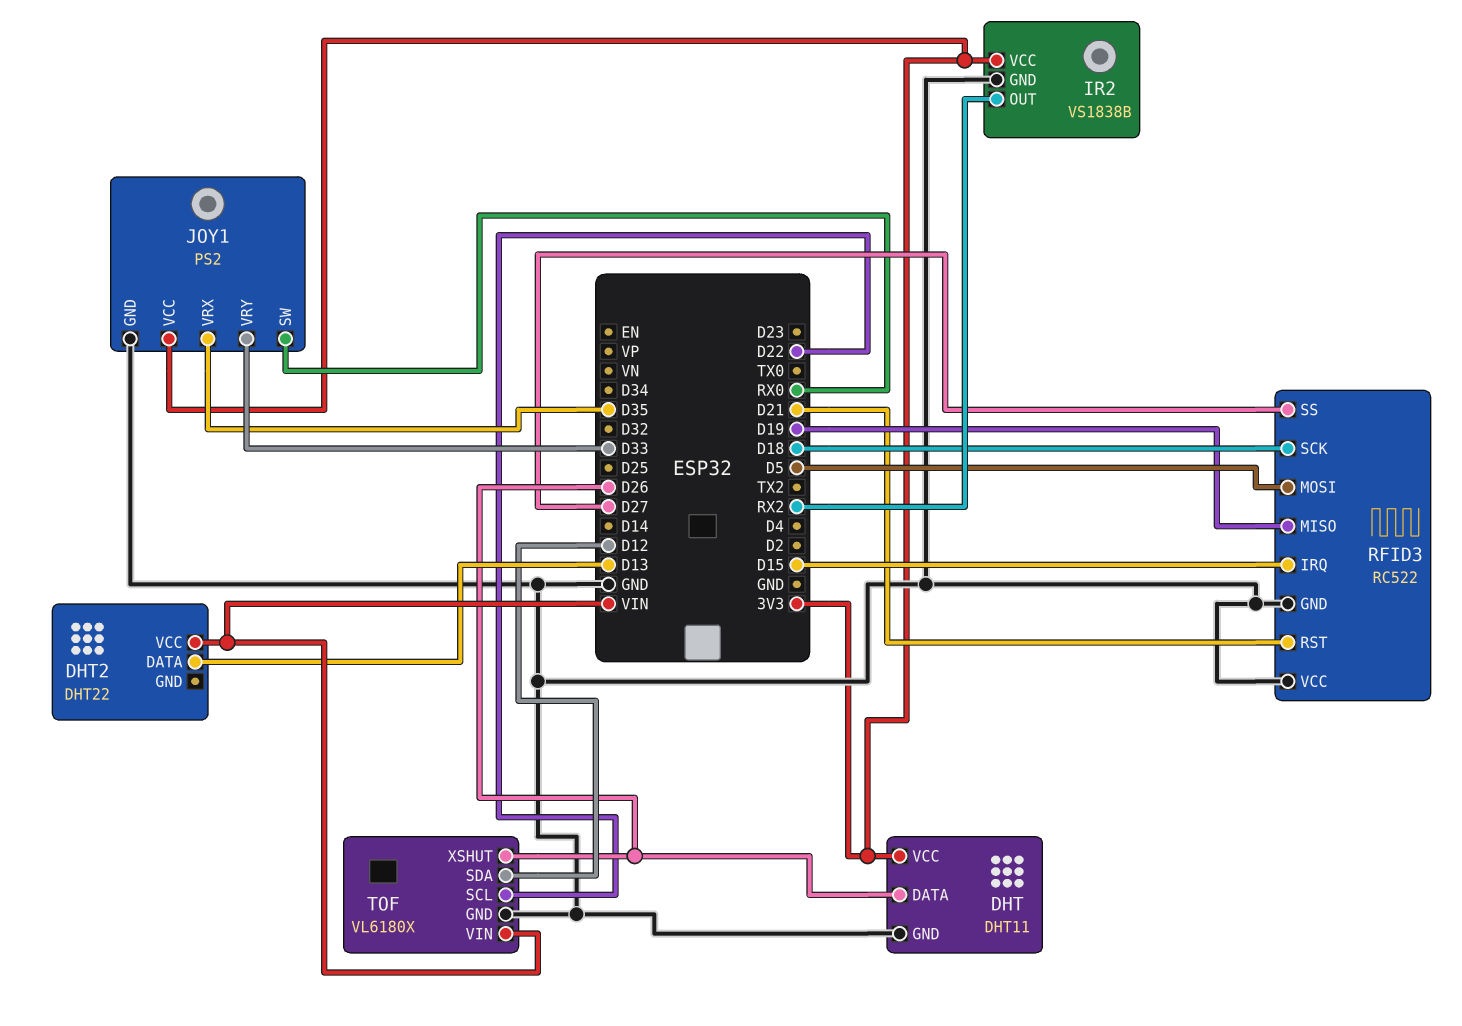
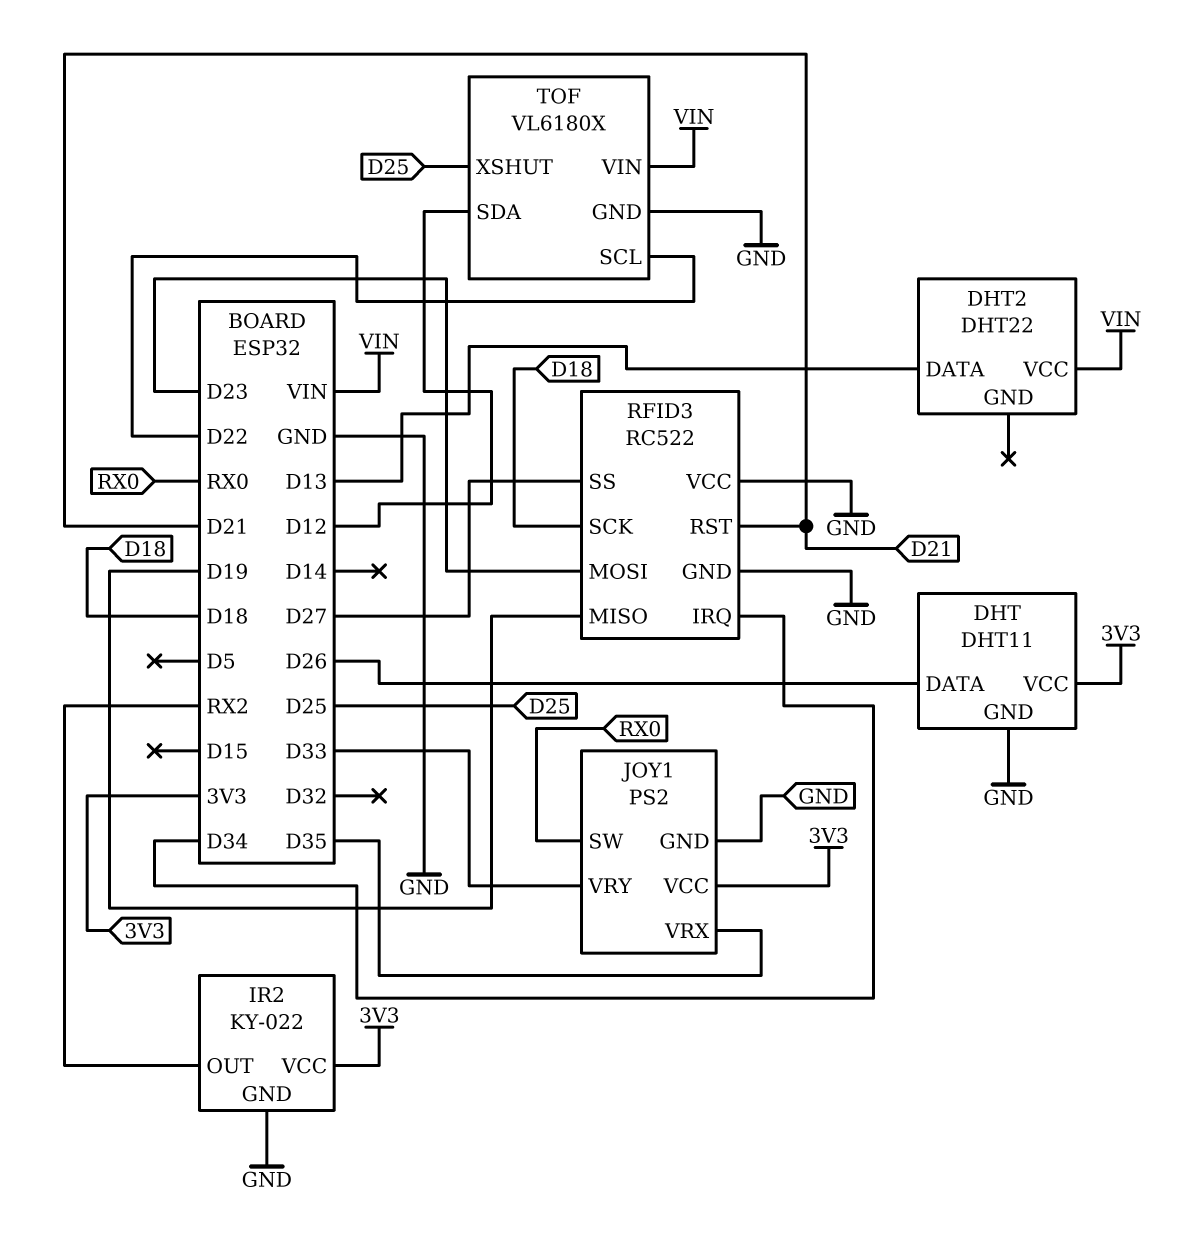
IR2: VS1838B -> KY-022
RFID3 pin IRQ: D15 -> D34
RFID3 pin MOSI: D5 -> D23
TOF pin XSHUT: D26 -> D25

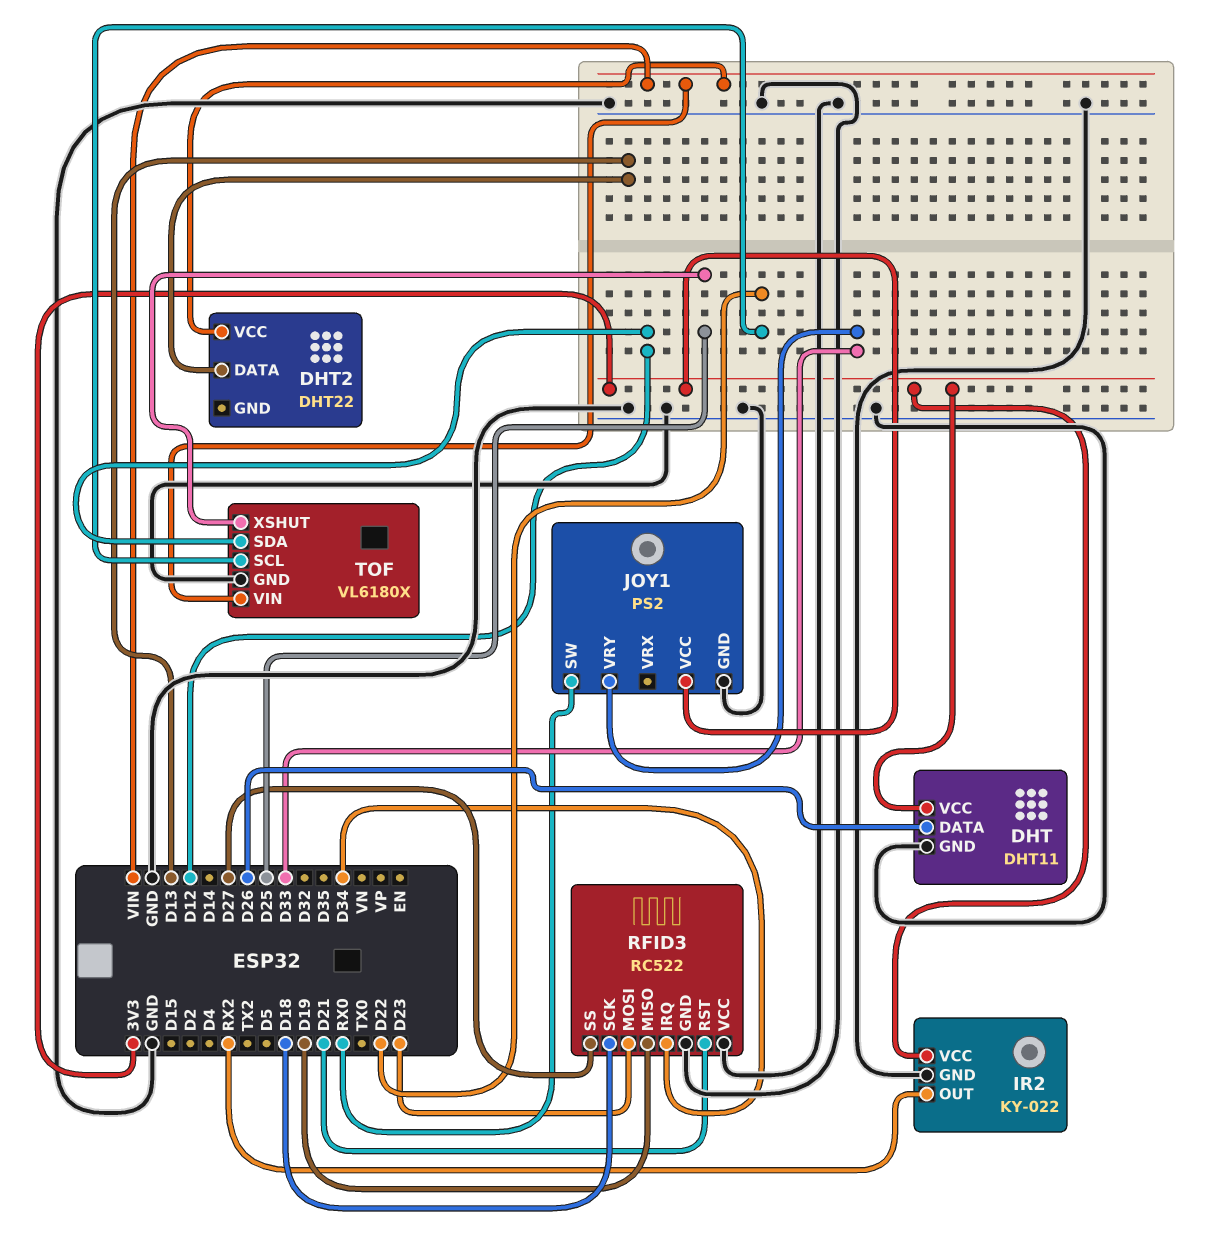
JOY1 pin VRX: D35 -> none

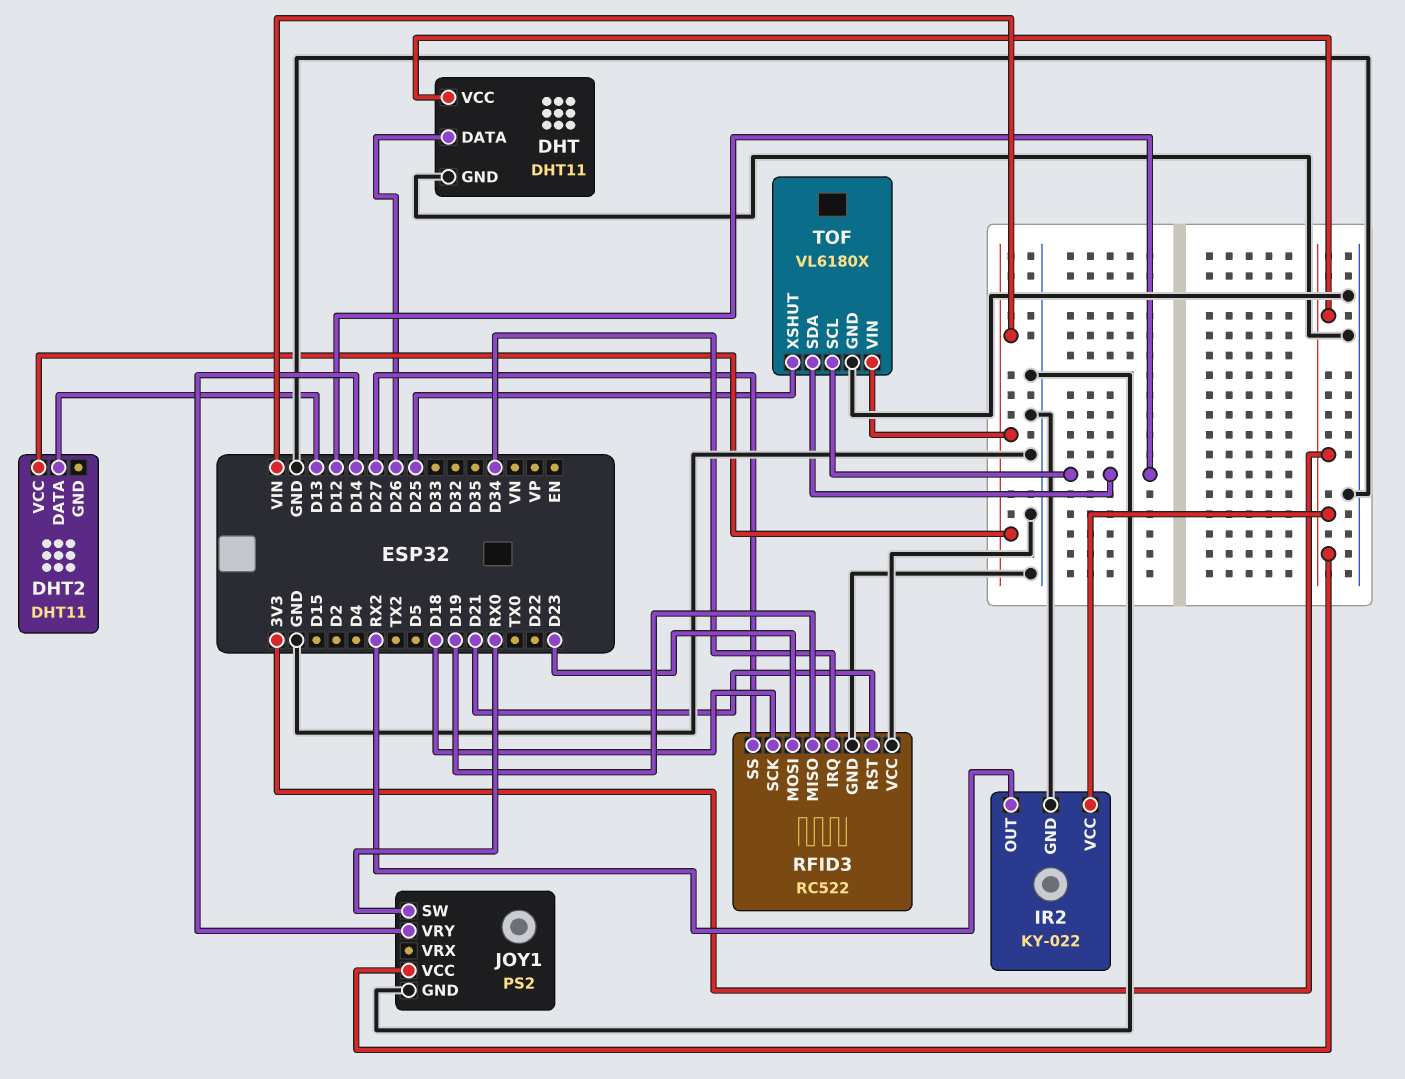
DHT2: DHT22 -> DHT11
JOY1 pin VRY: D33 -> D14
TOF pin SCL: D22 -> D12

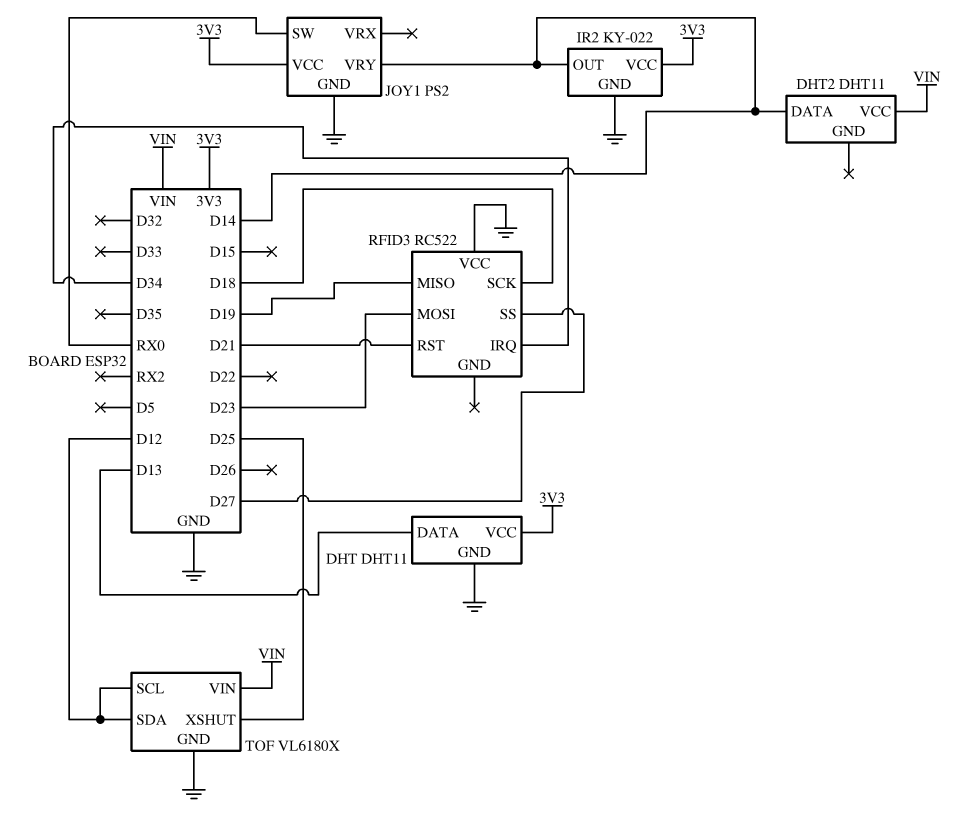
DHT pin DATA: D26 -> D13
DHT2 pin DATA: D13 -> D14
IR2 pin OUT: RX2 -> D14
RFID3 pin GND: GND -> none

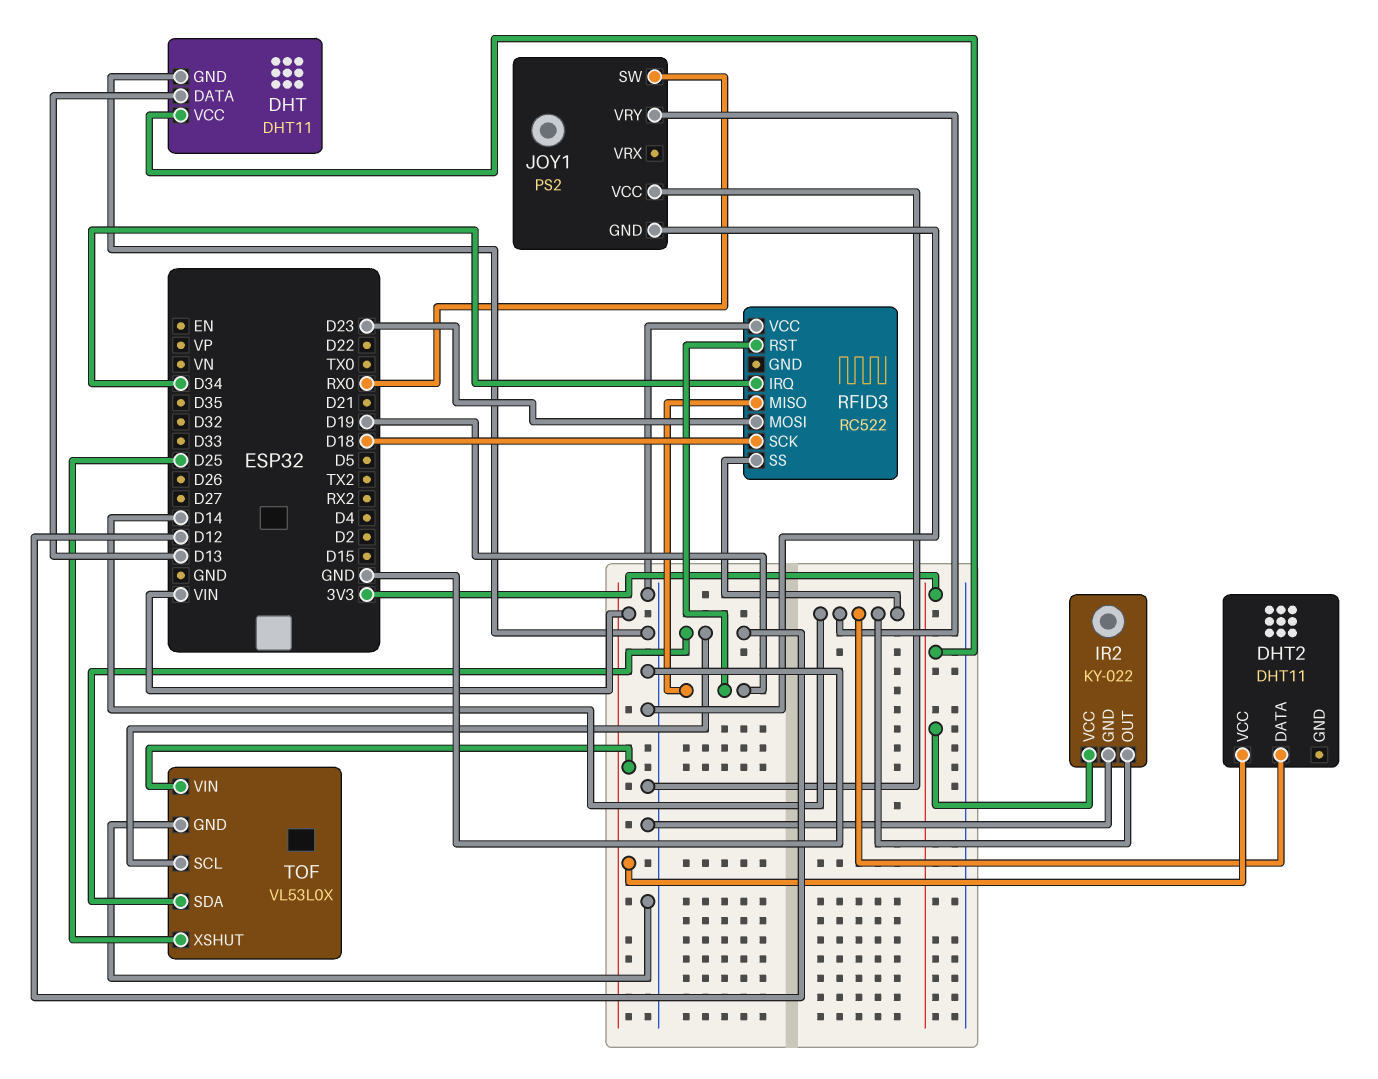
JOY1 pin VCC: 3V3 -> GND
RFID3 pin RST: D21 -> D19
RFID3 pin SS: D27 -> D14
TOF: VL6180X -> VL53L0X

